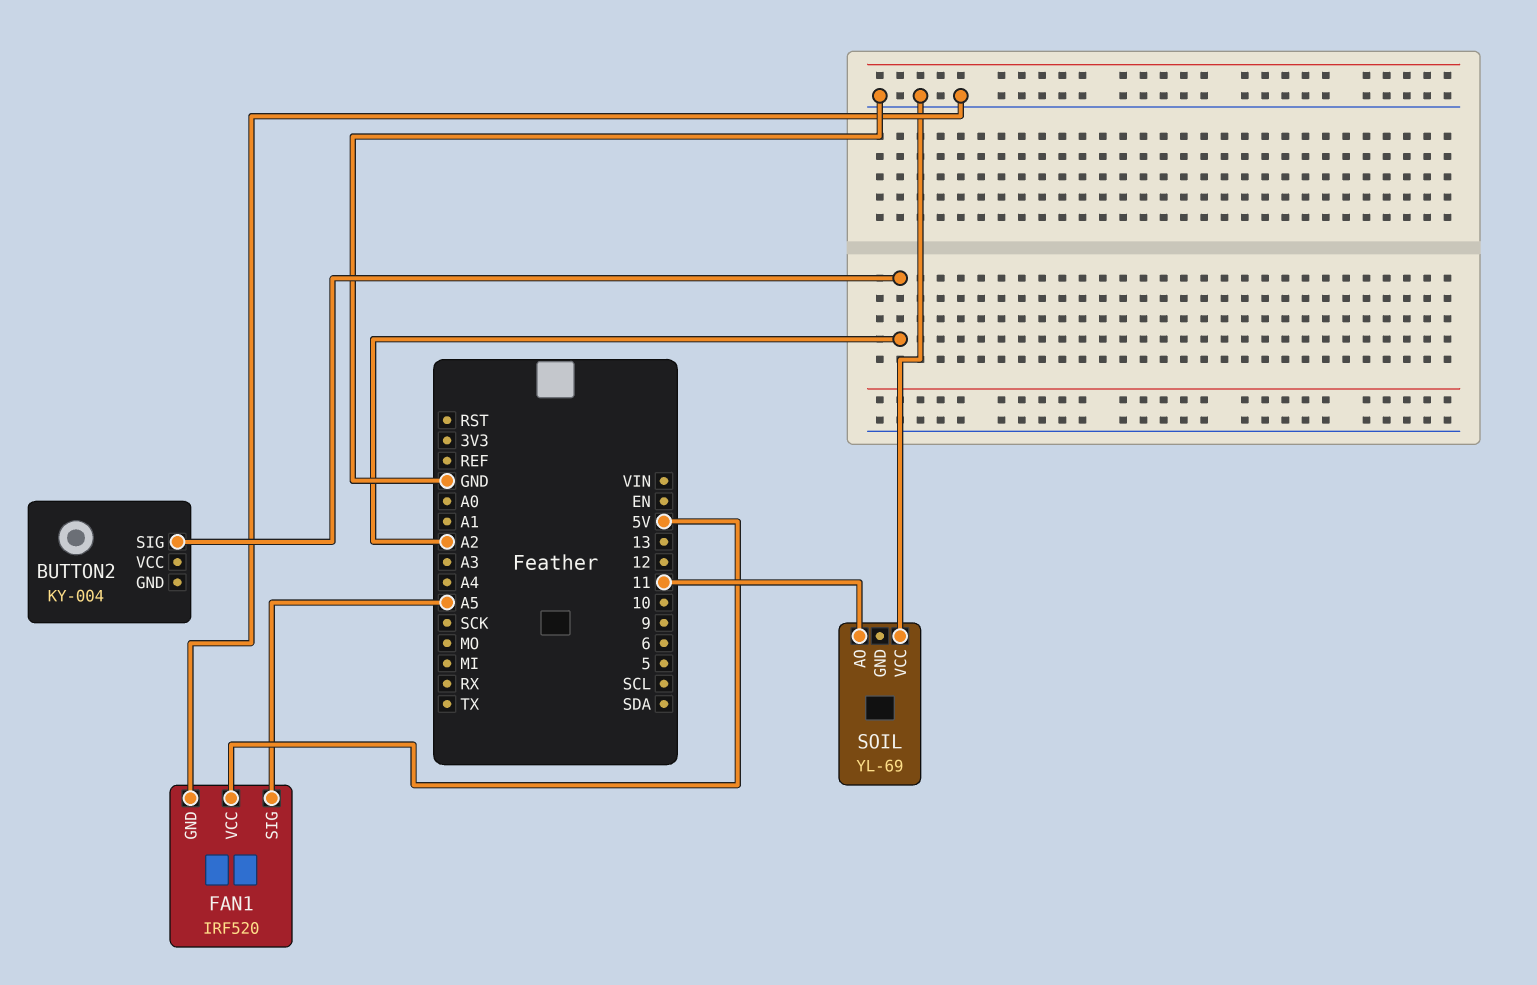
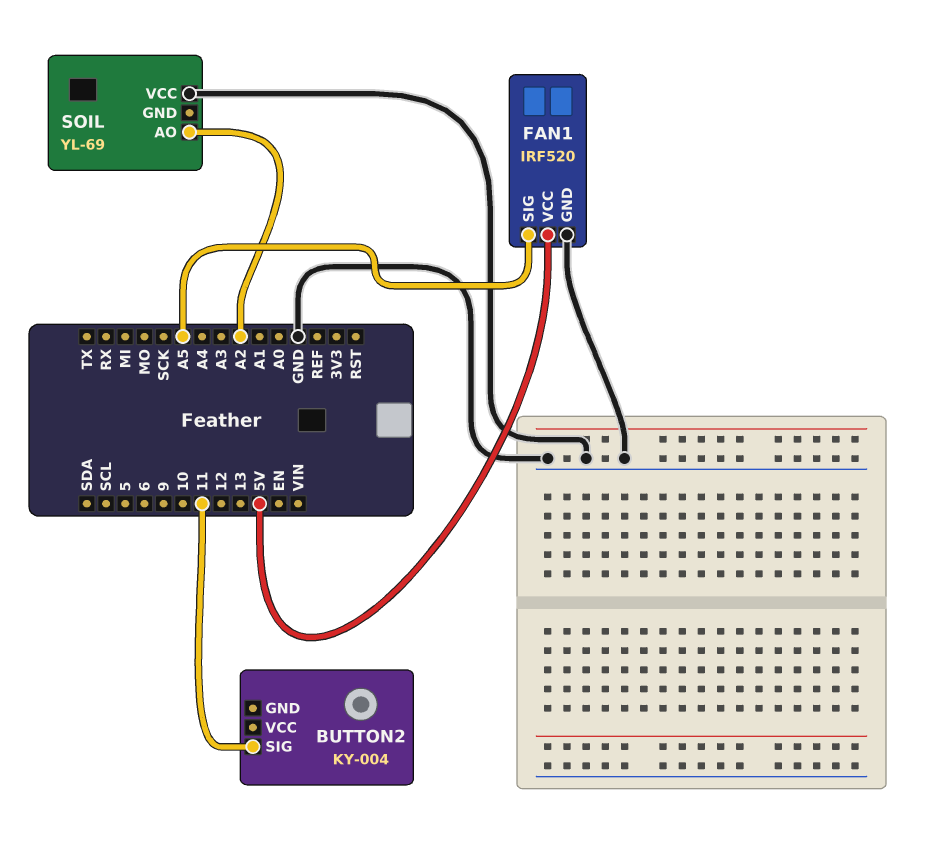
BUTTON2 pin SIG: A2 -> 11
SOIL pin AO: 11 -> A2

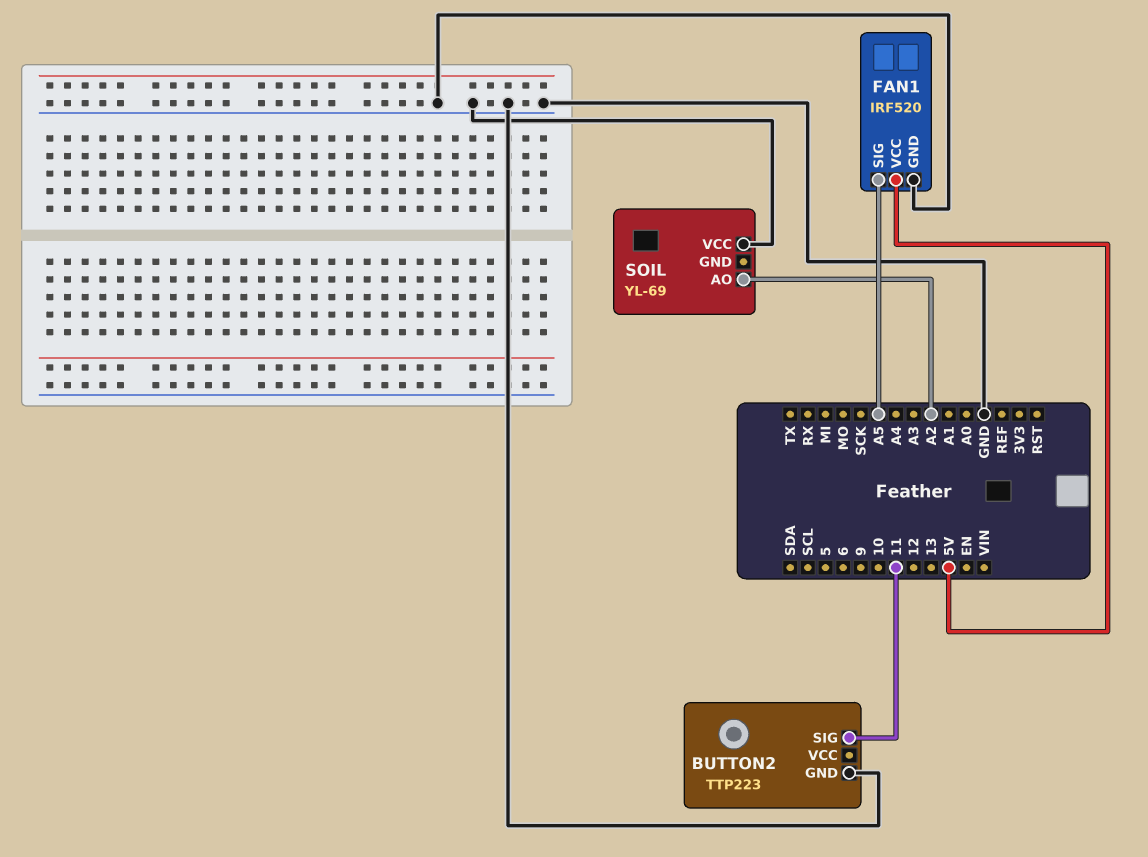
BUTTON2: KY-004 -> TTP223
BUTTON2 pin GND: none -> GND

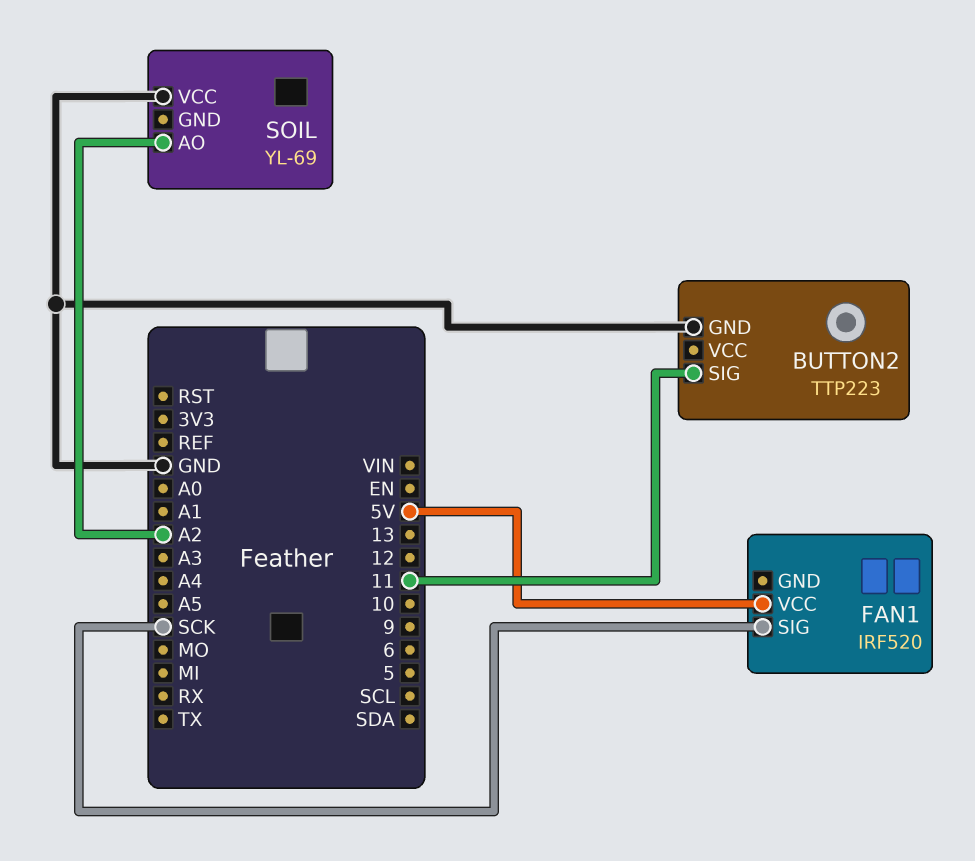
FAN1 pin GND: GND -> none
FAN1 pin SIG: A5 -> SCK

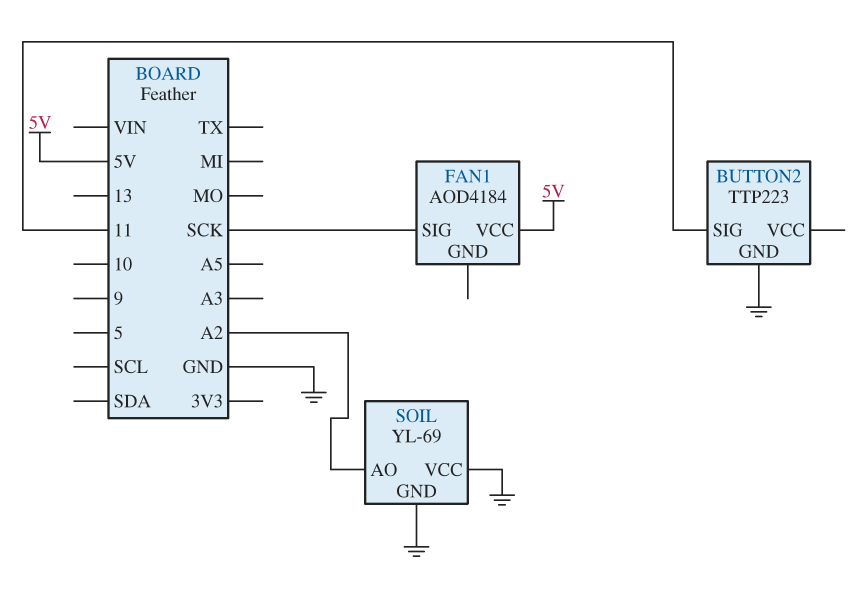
FAN1: IRF520 -> AOD4184
SOIL pin GND: none -> GND

